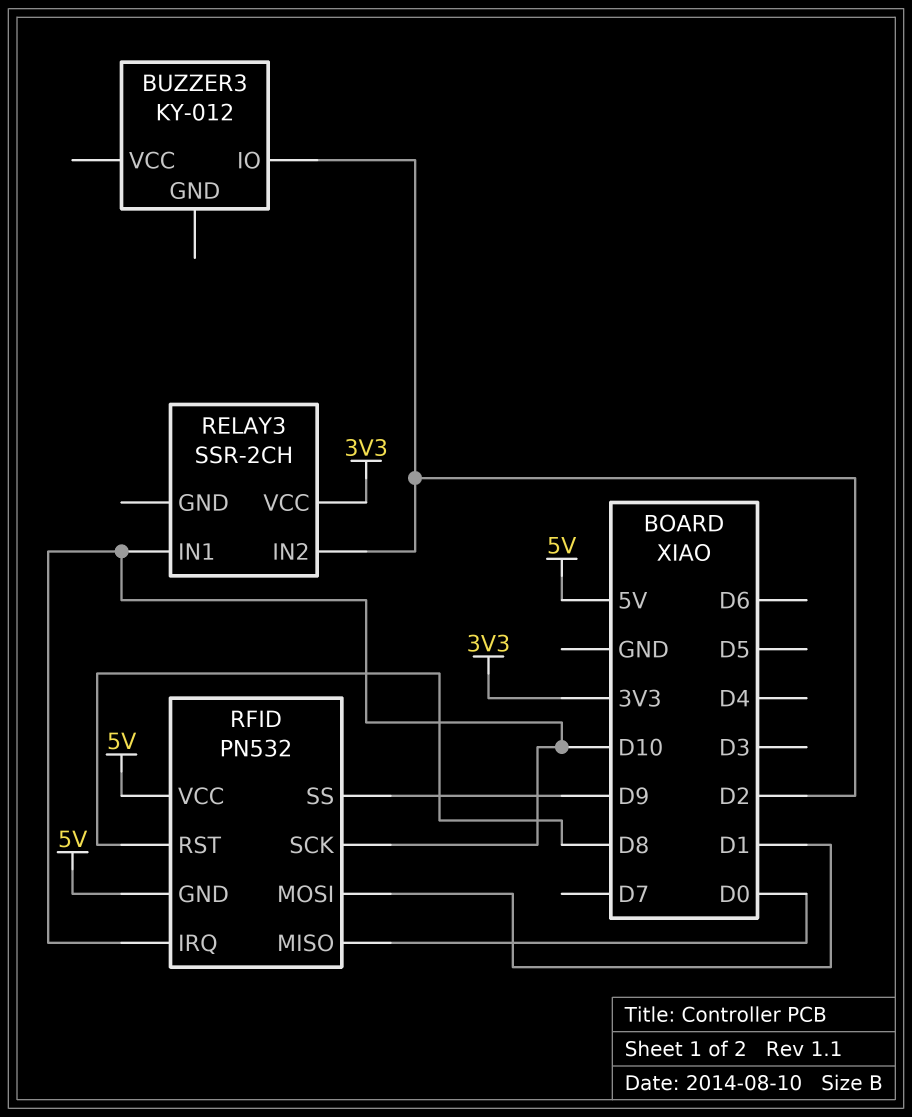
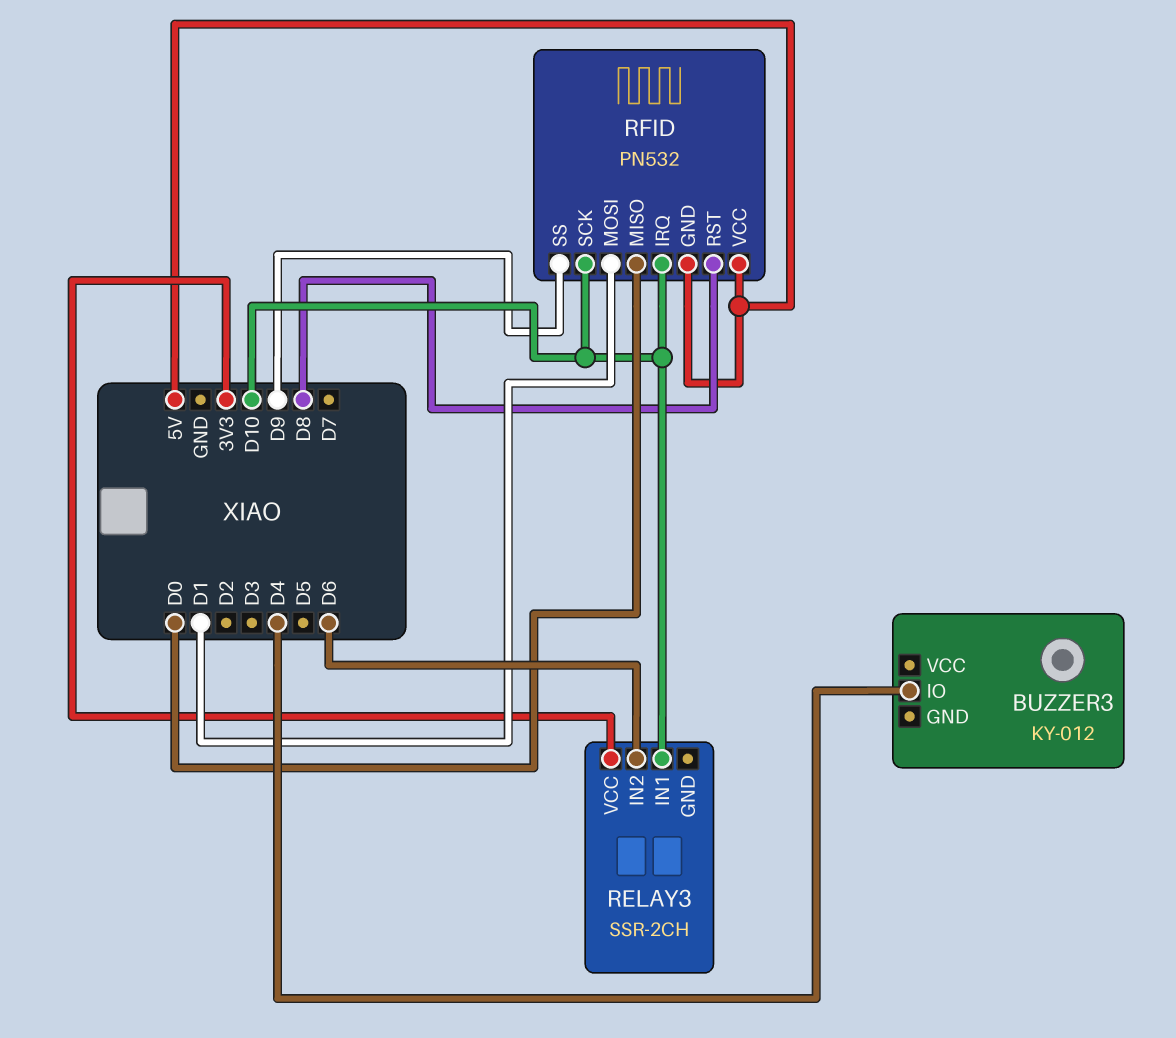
BUZZER3 pin IO: D2 -> D4
RELAY3 pin IN2: D2 -> D6

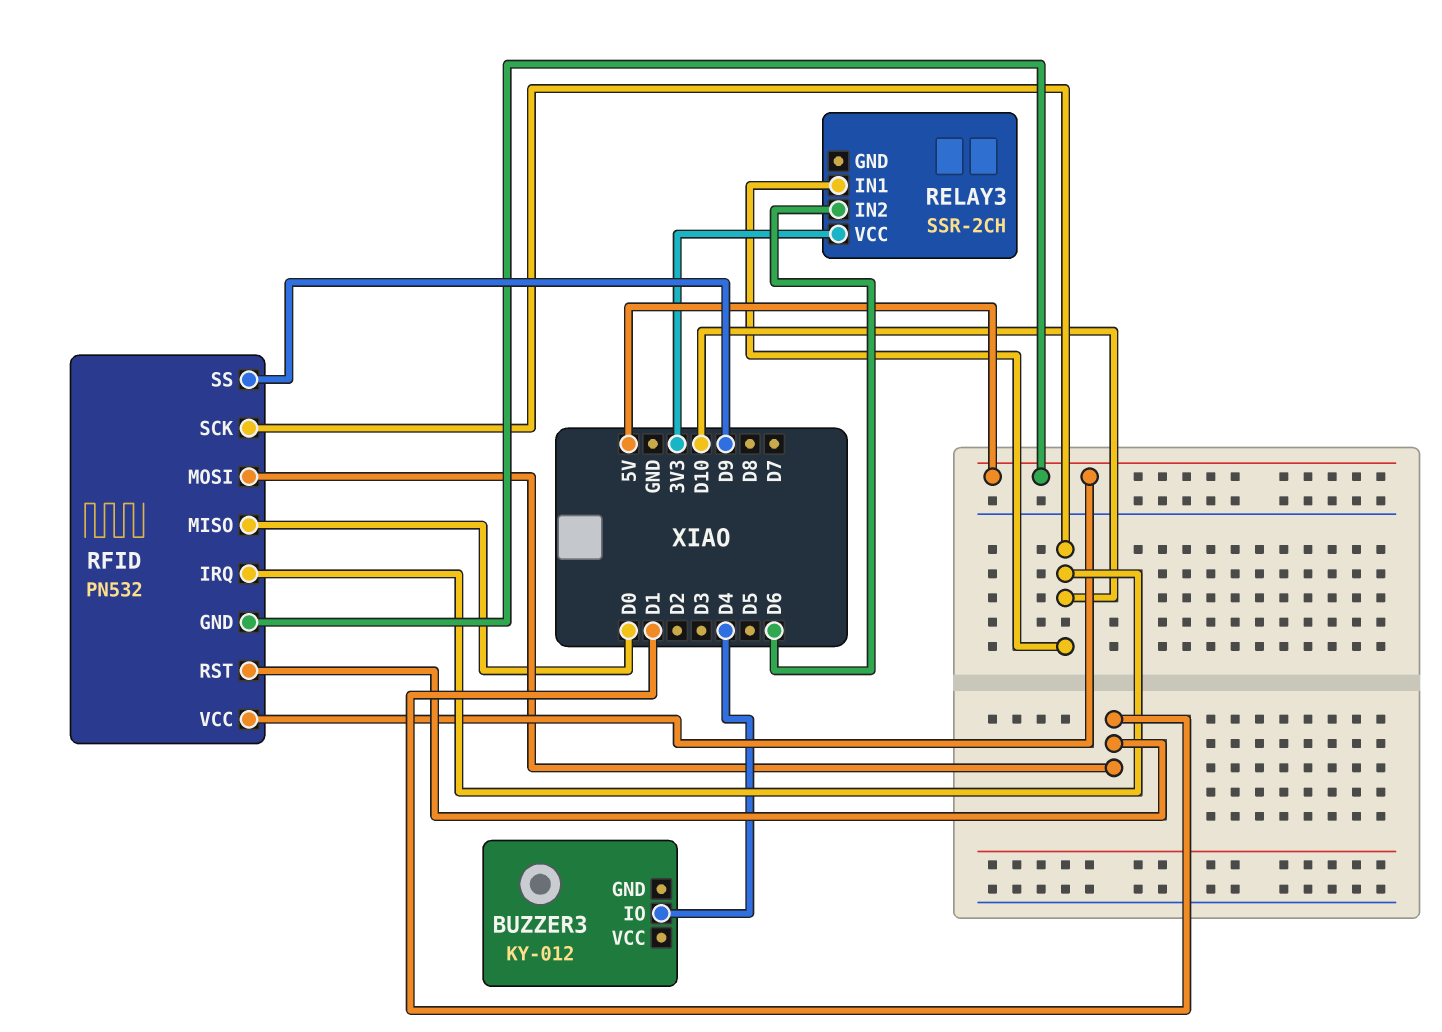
RFID pin RST: D8 -> D1

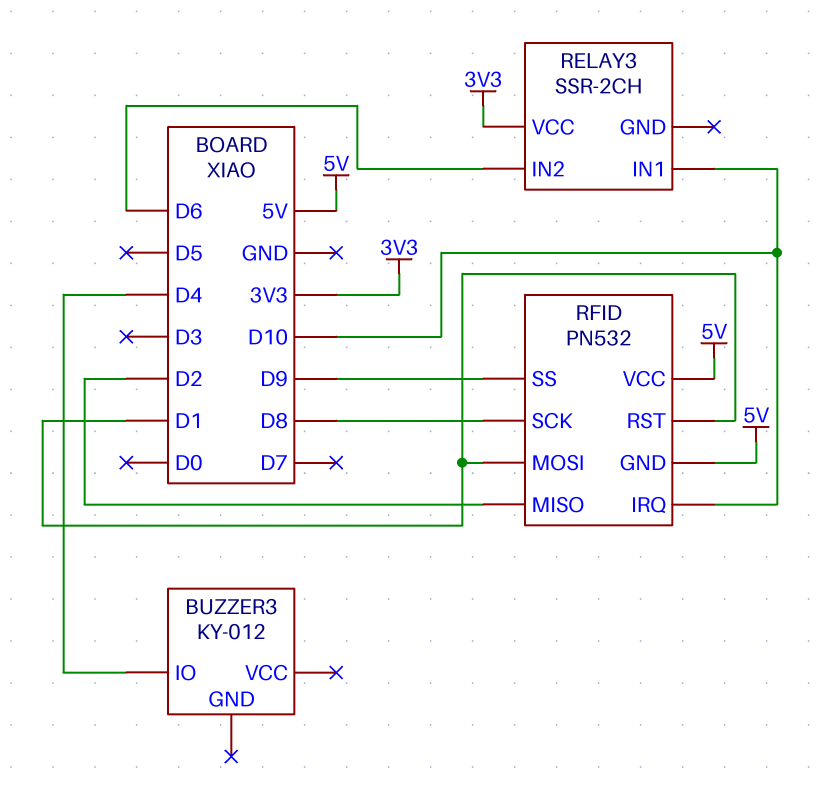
RFID pin MISO: D0 -> D2
RFID pin SCK: D10 -> D8

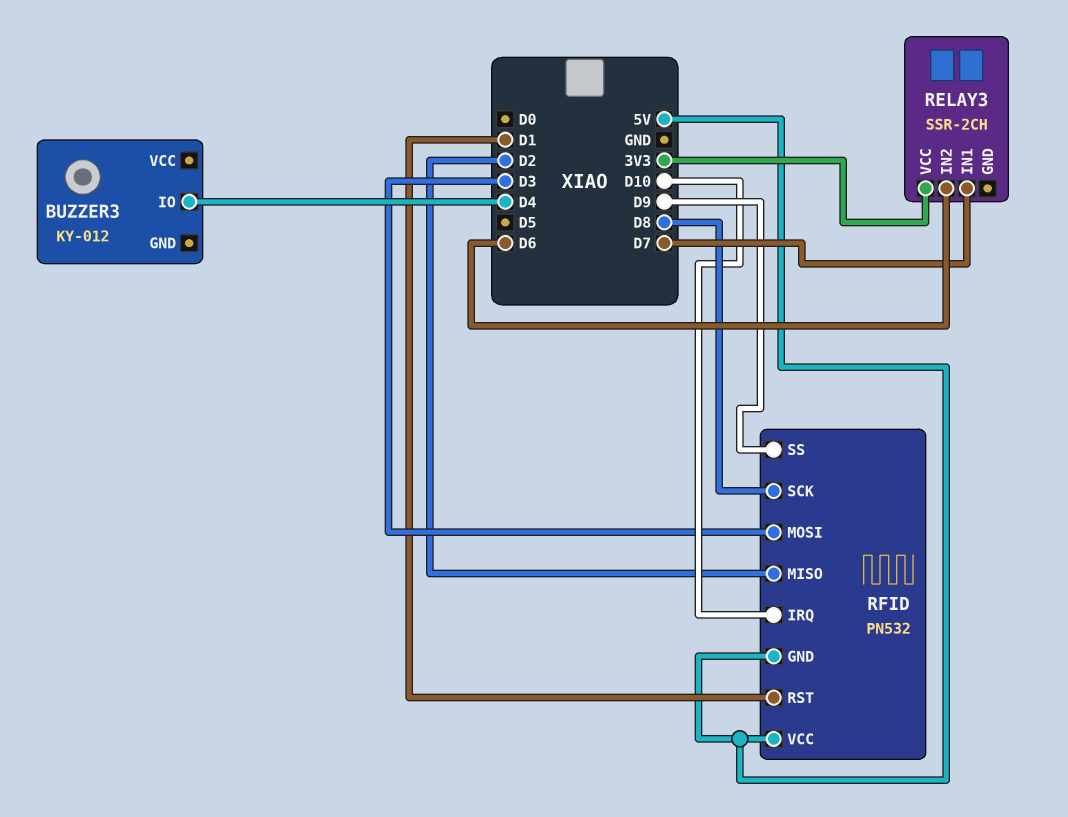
RELAY3 pin IN1: D10 -> D7
RFID pin MOSI: D1 -> D3

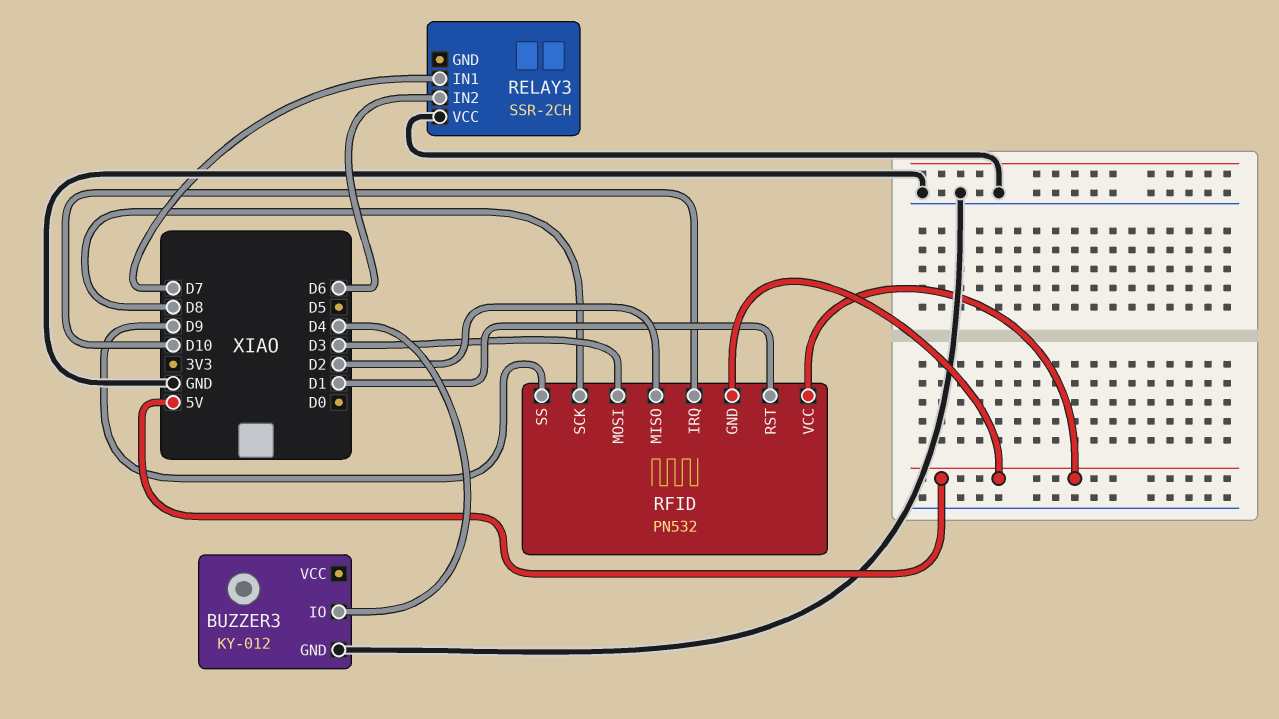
BUZZER3 pin GND: none -> GND
RELAY3 pin VCC: 3V3 -> GND

